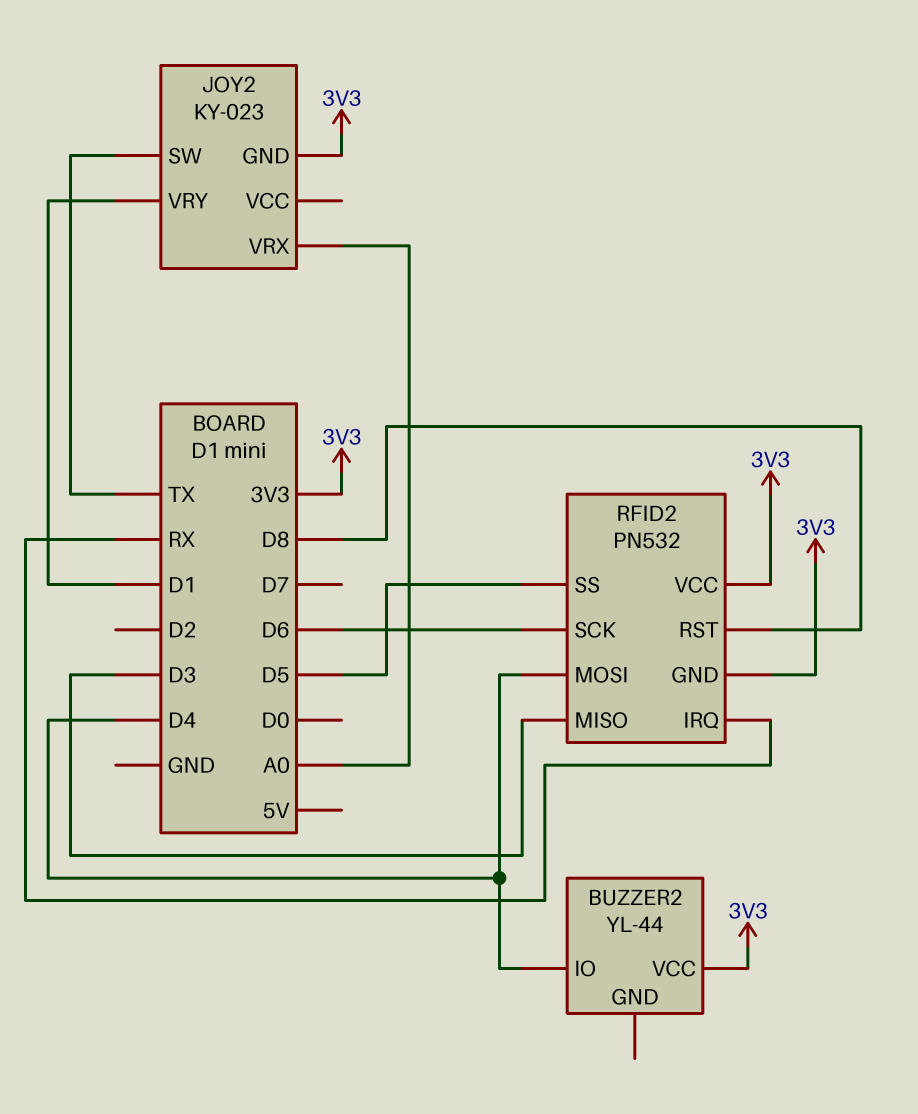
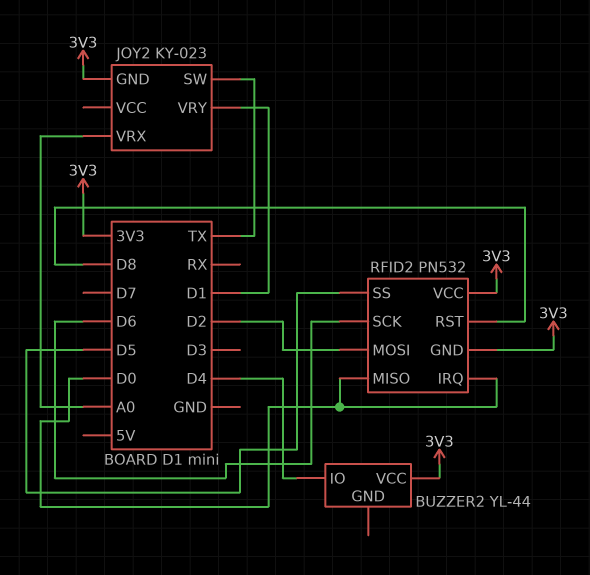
RFID2 pin IRQ: RX -> D0
RFID2 pin MISO: D3 -> D0
RFID2 pin MOSI: D4 -> D2

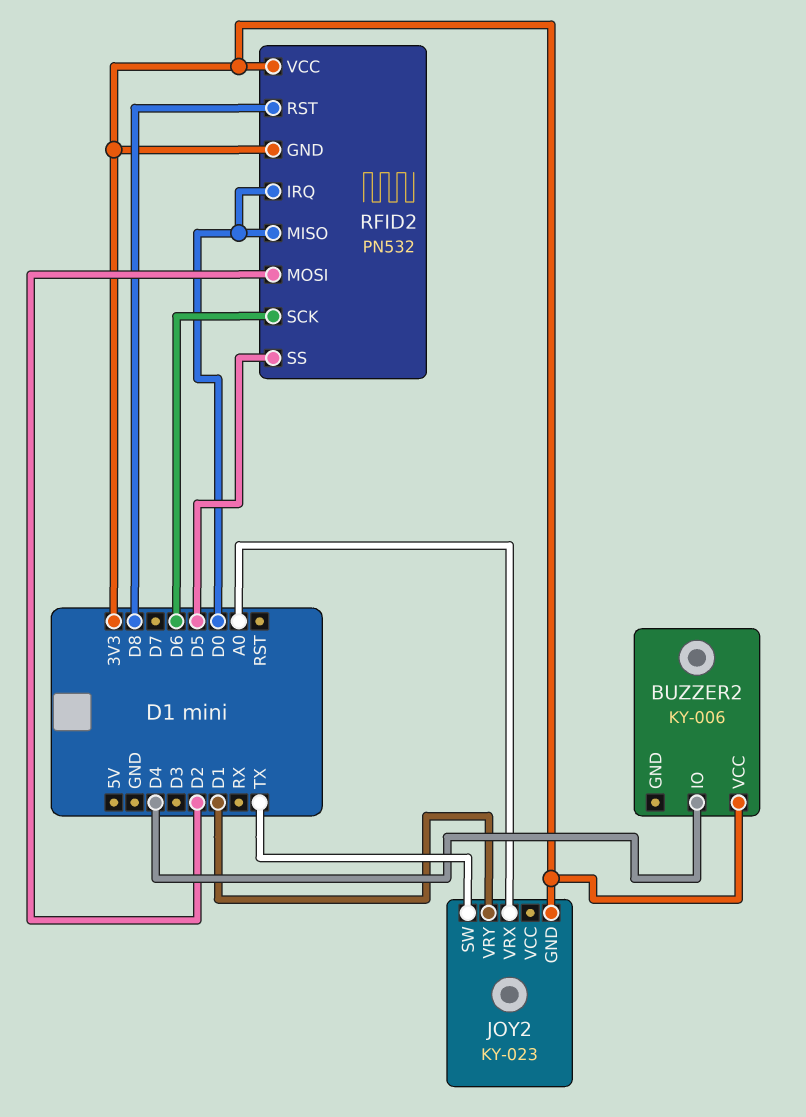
BUZZER2: YL-44 -> KY-006

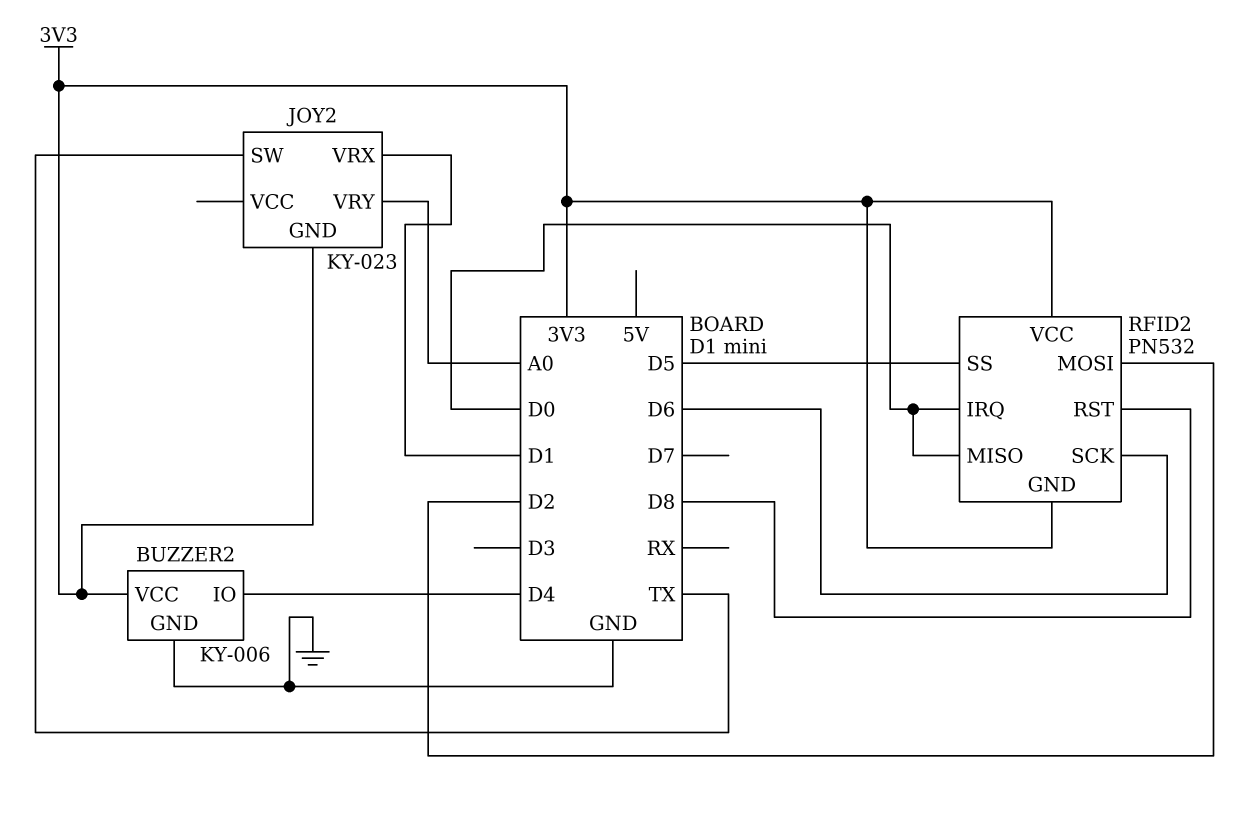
BUZZER2 pin GND: none -> GND
JOY2 pin VRX: A0 -> D1
JOY2 pin VRY: D1 -> A0

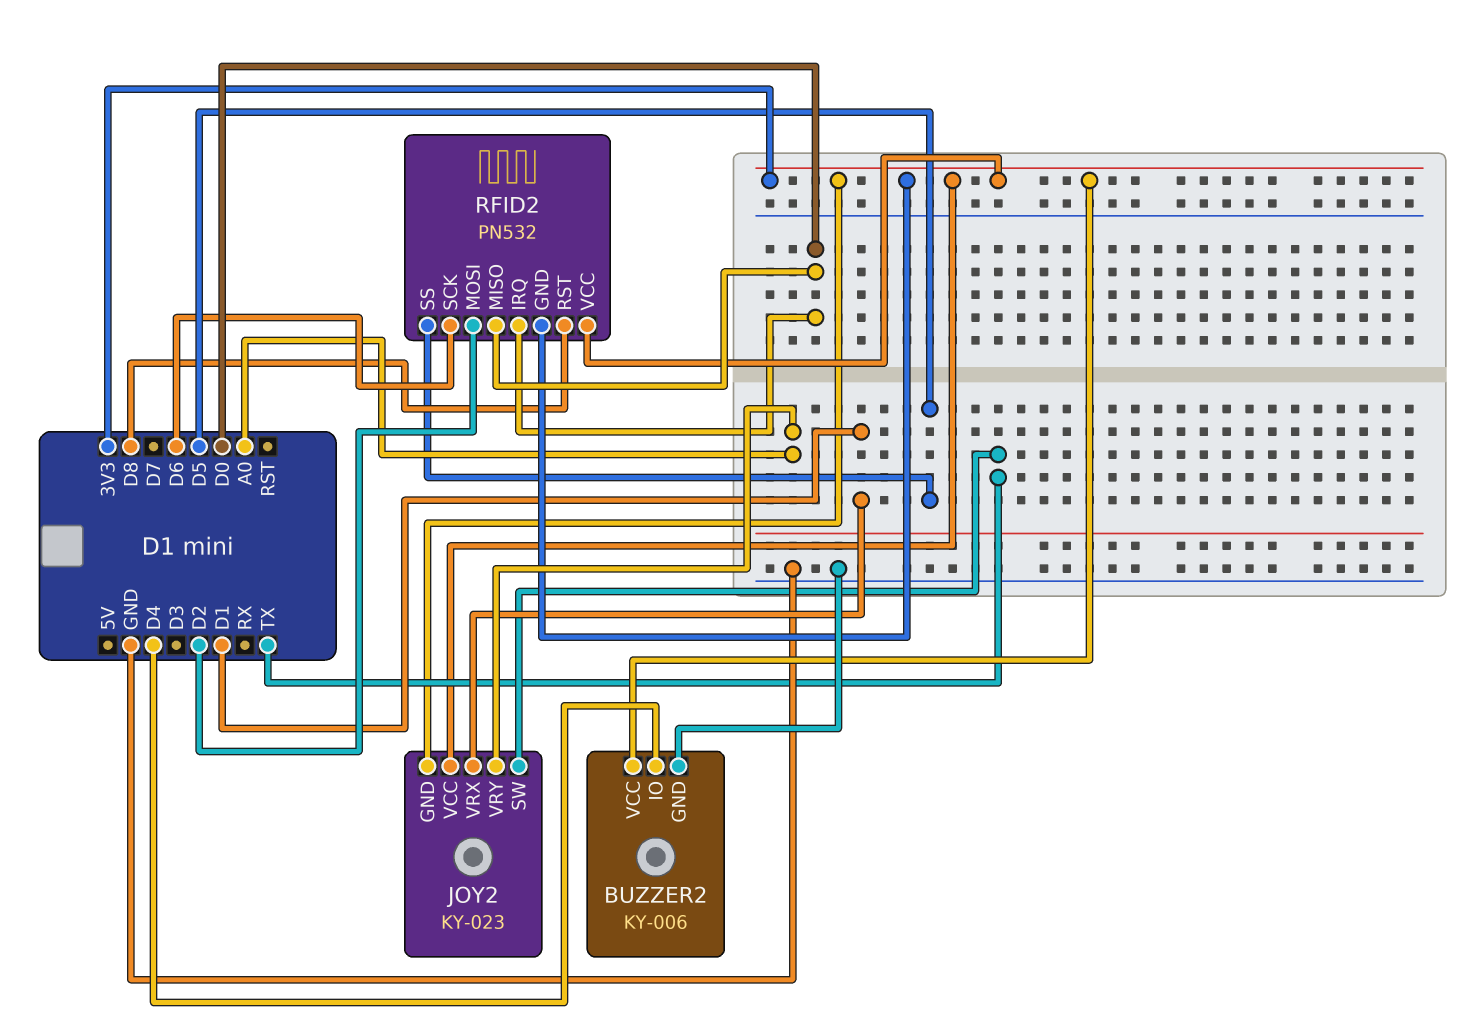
JOY2 pin VCC: none -> 3V3

